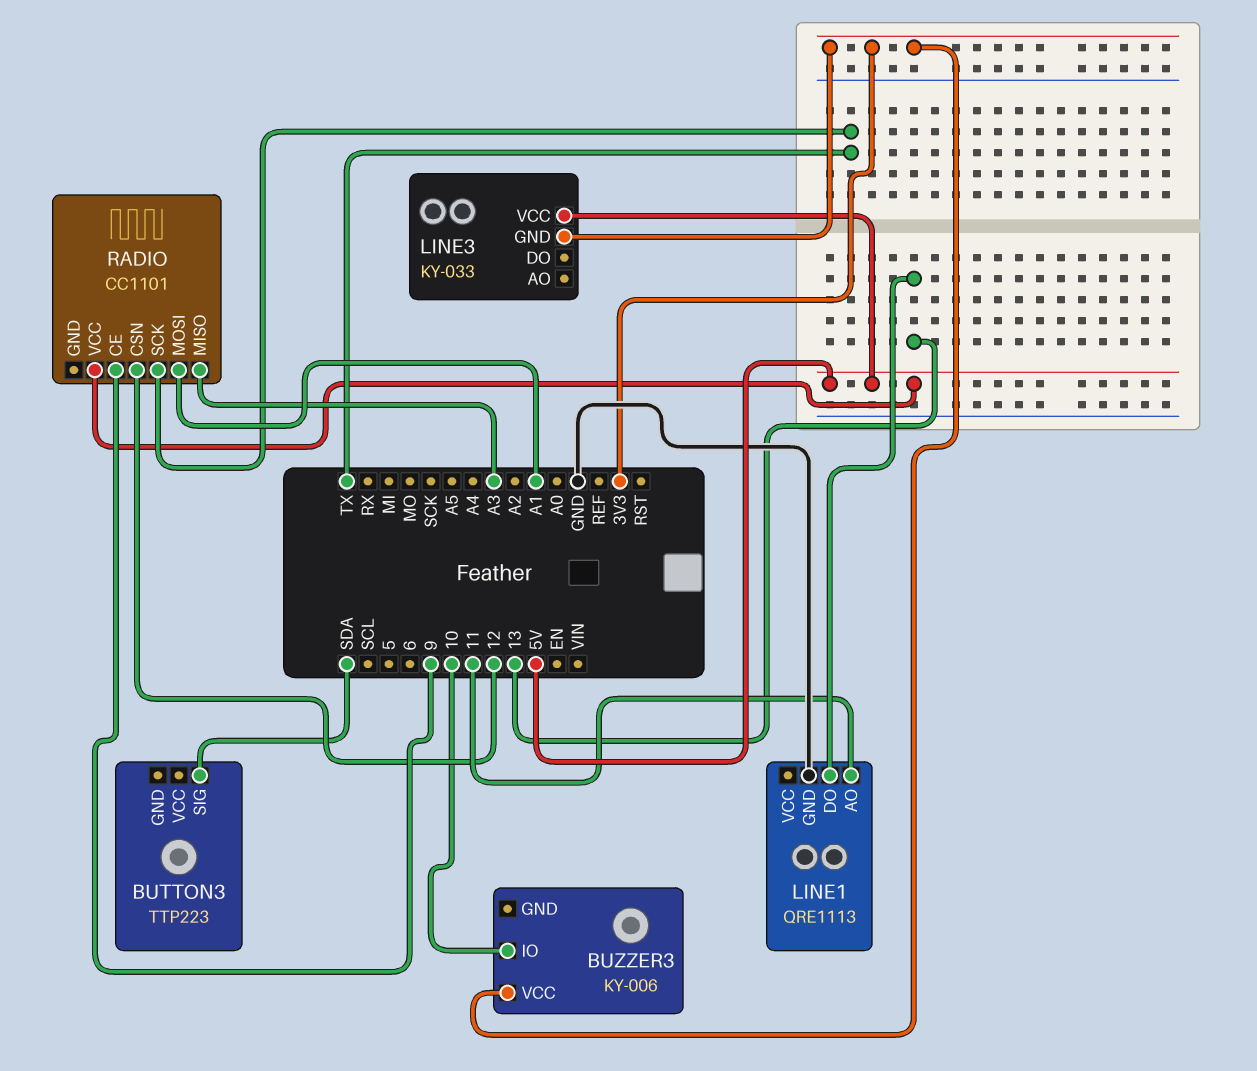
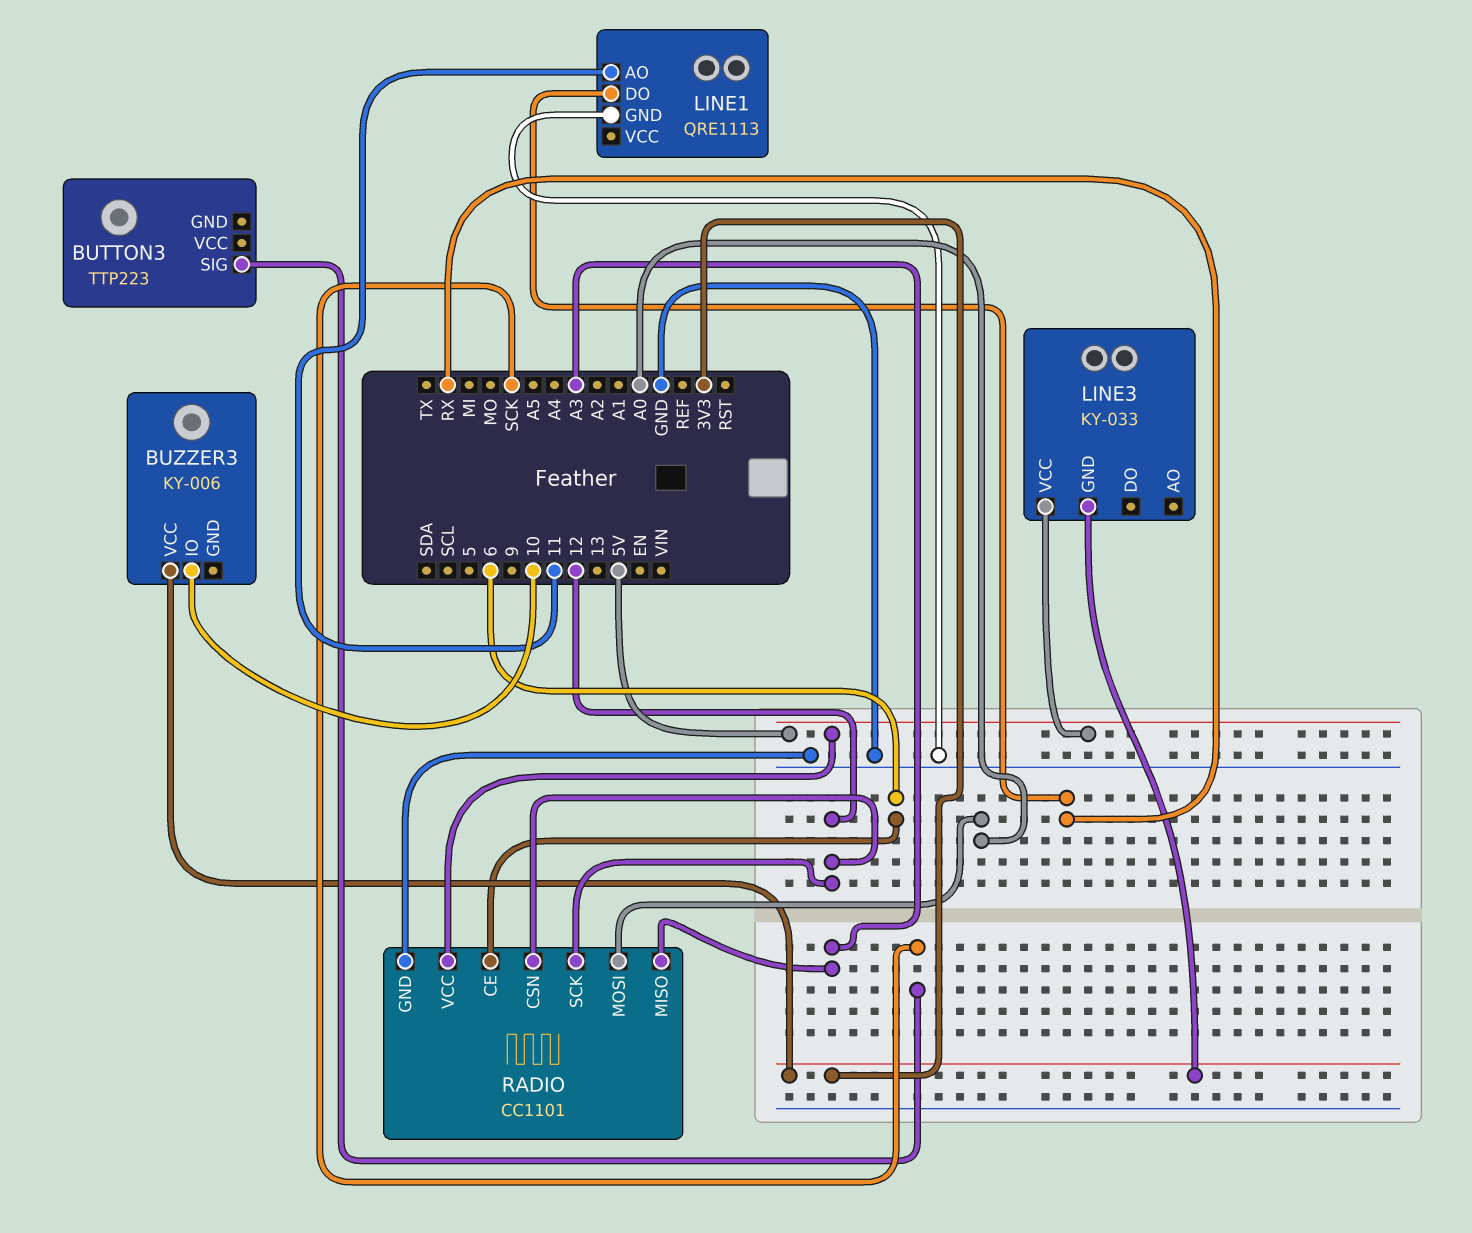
BUTTON3 pin SIG: SDA -> SCK
LINE1 pin DO: 13 -> RX
RADIO pin CE: 9 -> 6
RADIO pin GND: none -> GND
RADIO pin MOSI: A1 -> A0
RADIO pin SCK: TX -> 12

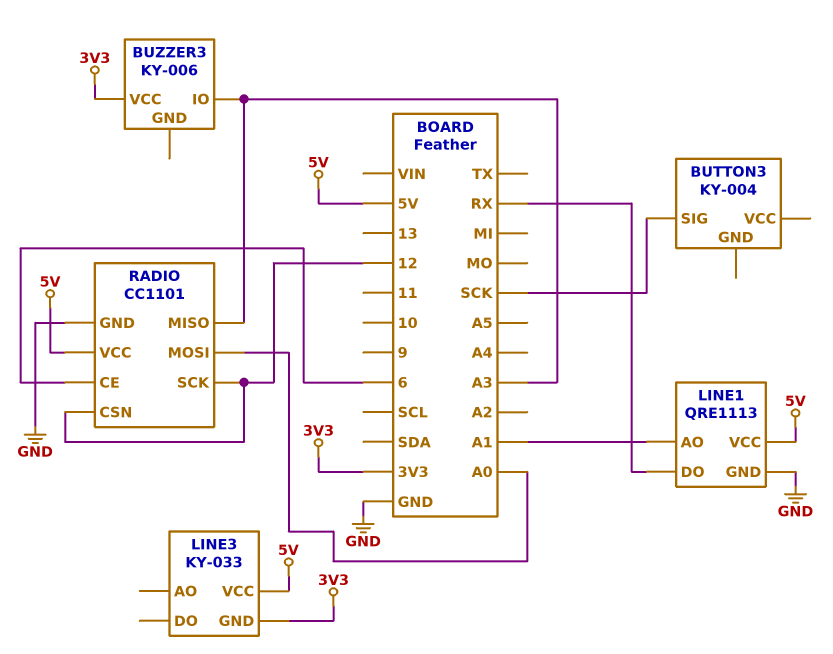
BUTTON3: TTP223 -> KY-004
BUZZER3 pin IO: 10 -> A3
LINE1 pin AO: 11 -> A1
LINE1 pin VCC: none -> 5V

